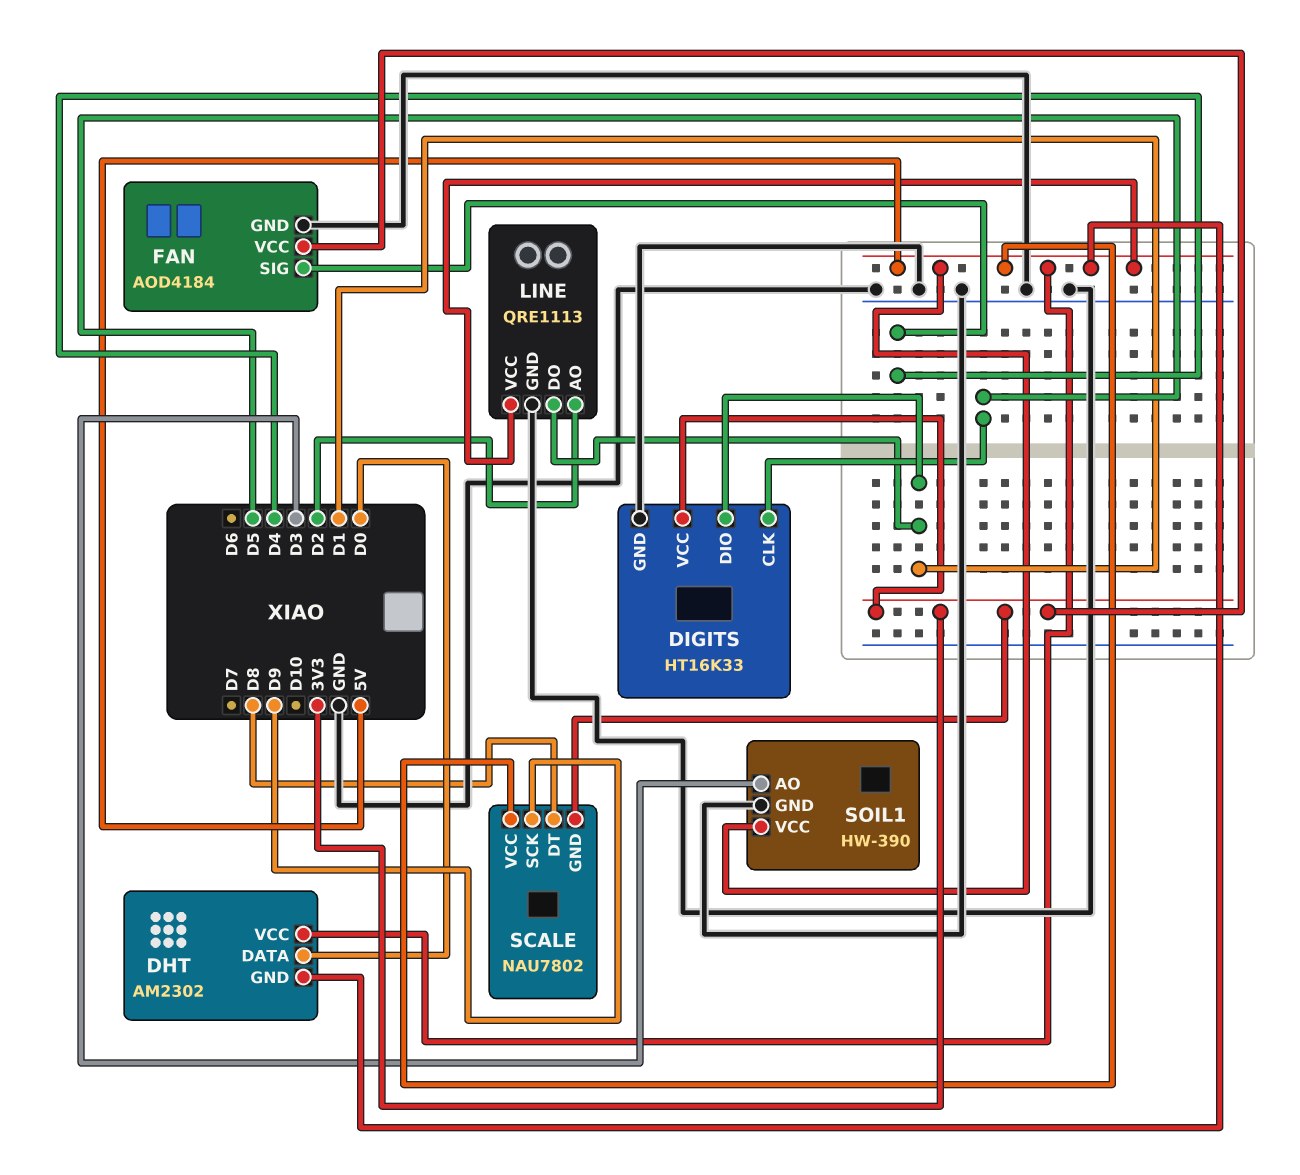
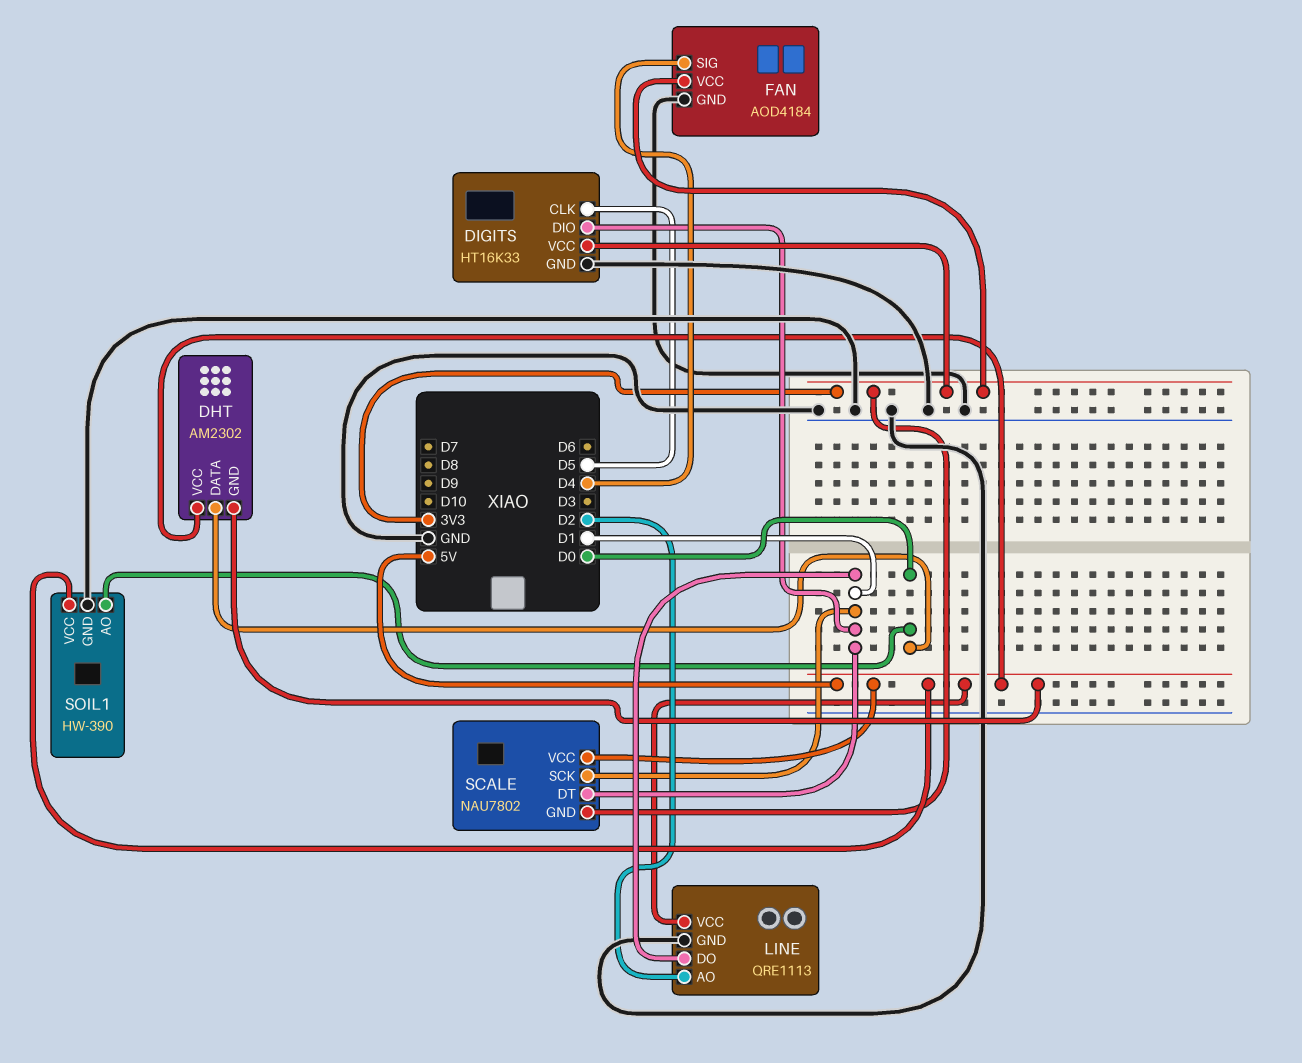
SCALE pin DT: D8 -> D1
SCALE pin SCK: D9 -> D1
SOIL1 pin AO: D3 -> D0

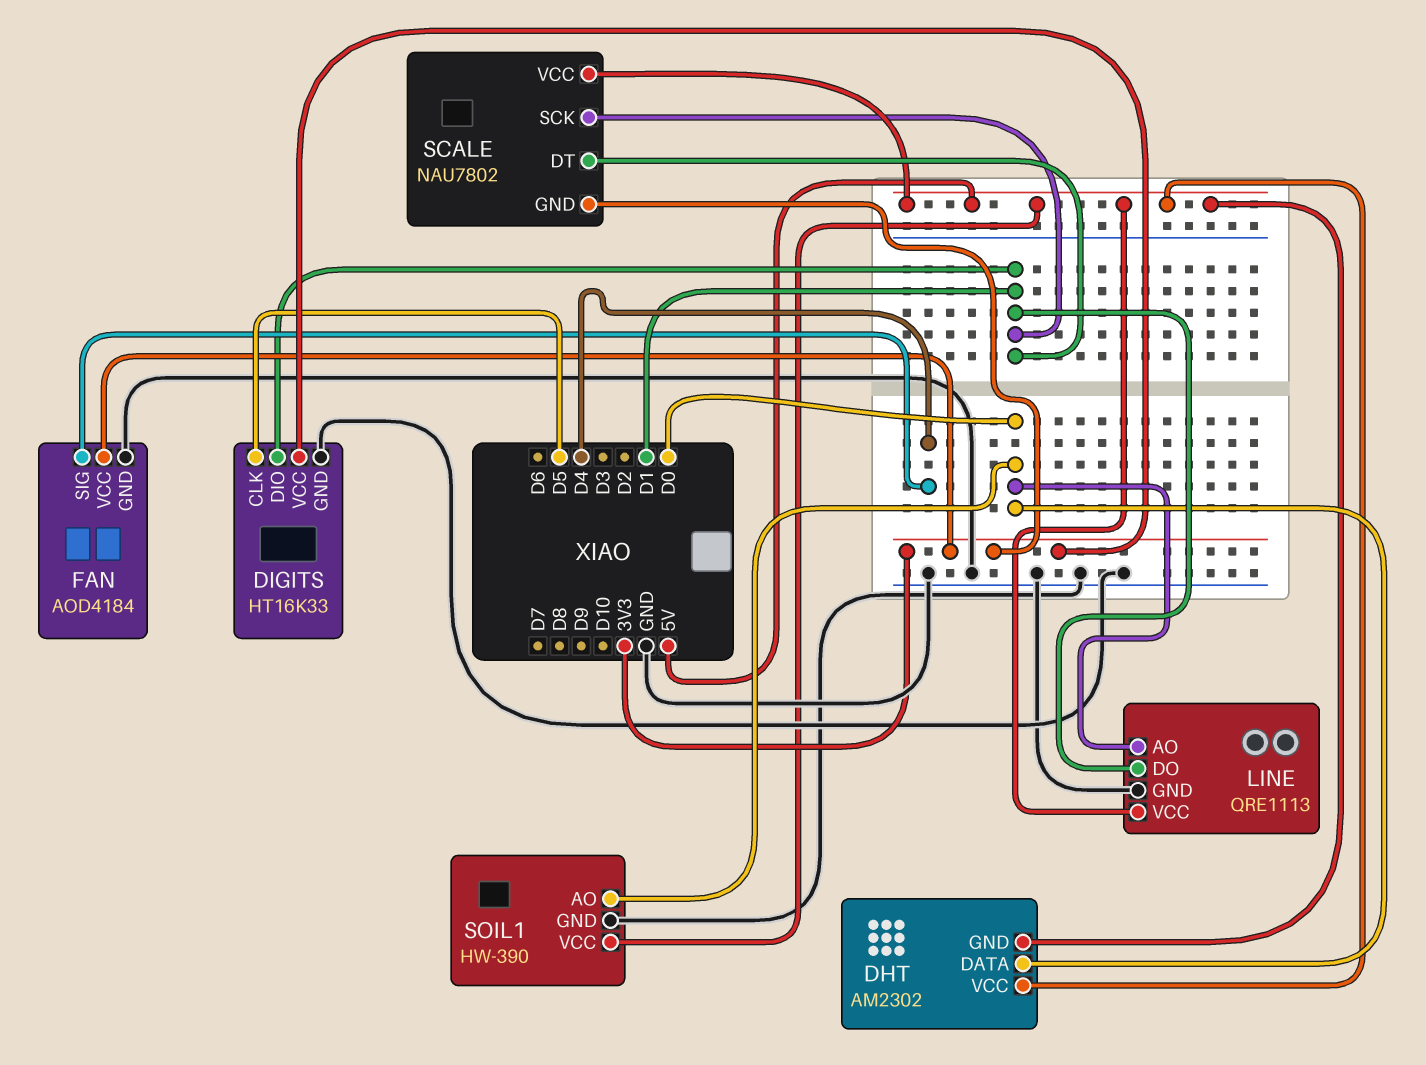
LINE pin AO: D2 -> D0

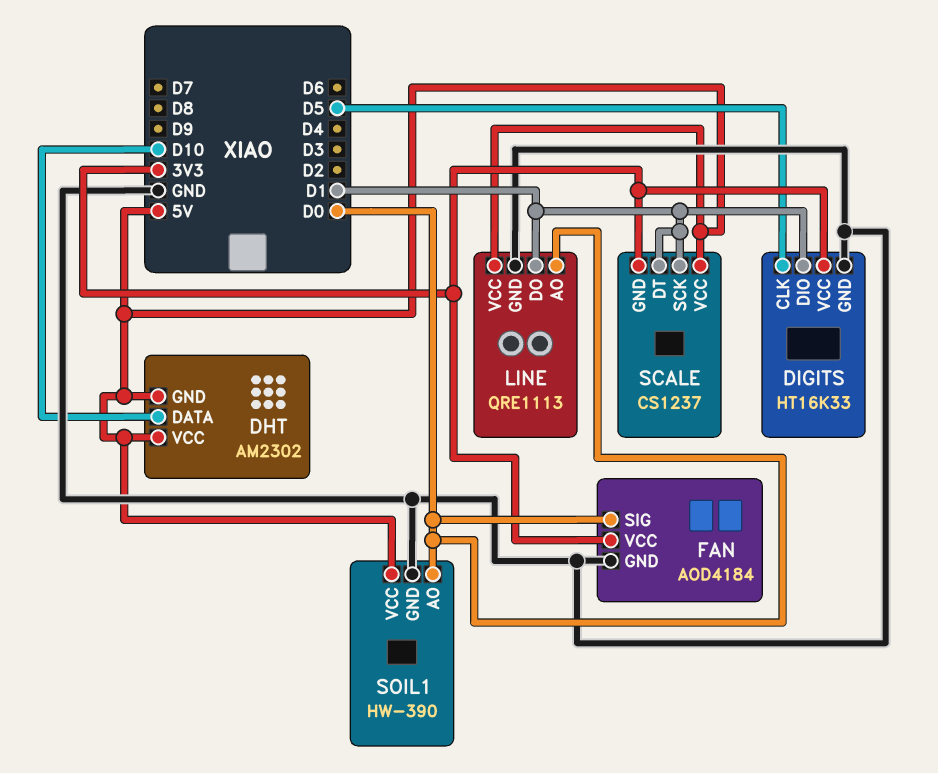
DHT pin DATA: D0 -> D10
FAN pin SIG: D4 -> D0
SCALE: NAU7802 -> CS1237

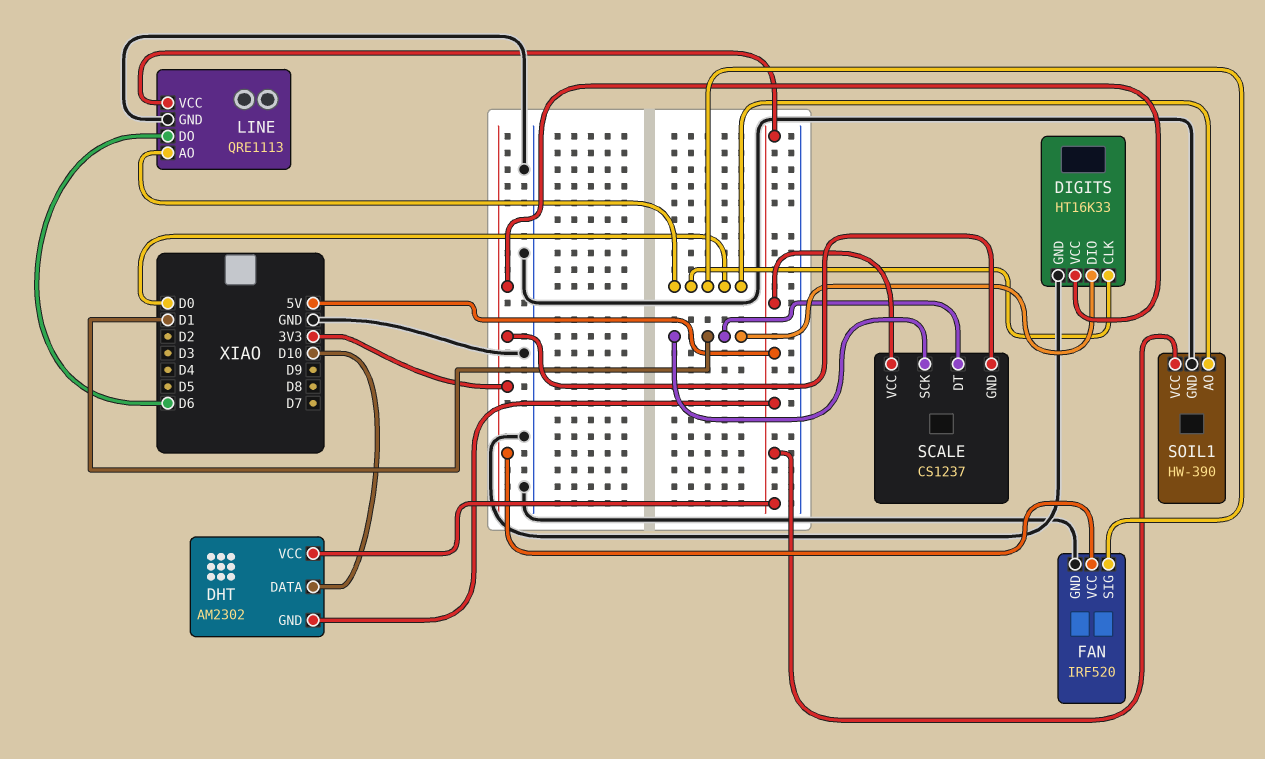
DIGITS pin CLK: D5 -> D0
FAN: AOD4184 -> IRF520
LINE pin DO: D1 -> D6

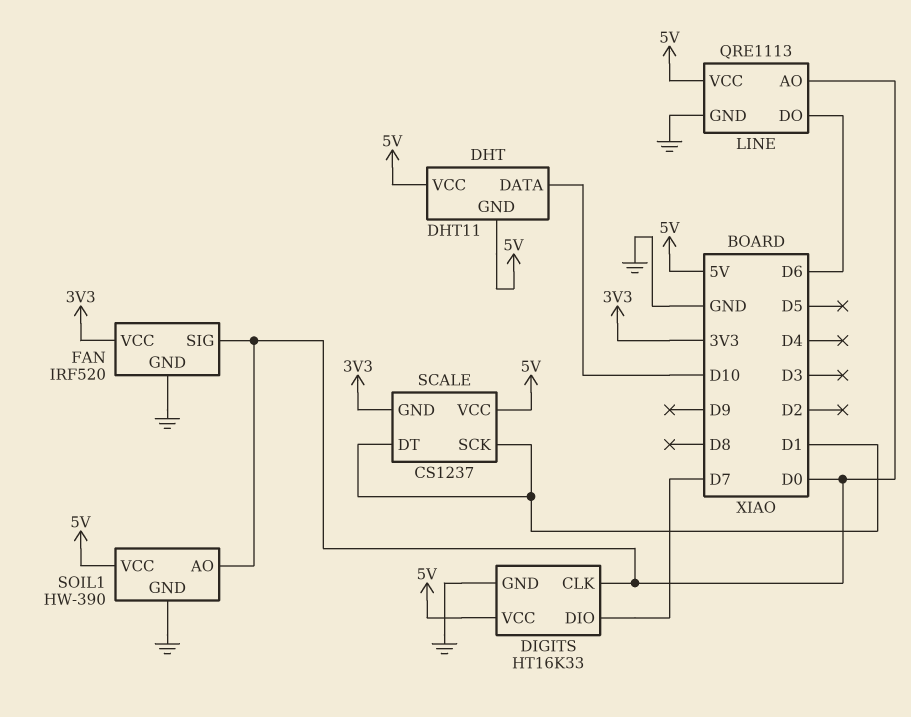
DHT: AM2302 -> DHT11
DIGITS pin DIO: D1 -> D7
DIGITS pin VCC: 3V3 -> 5V

